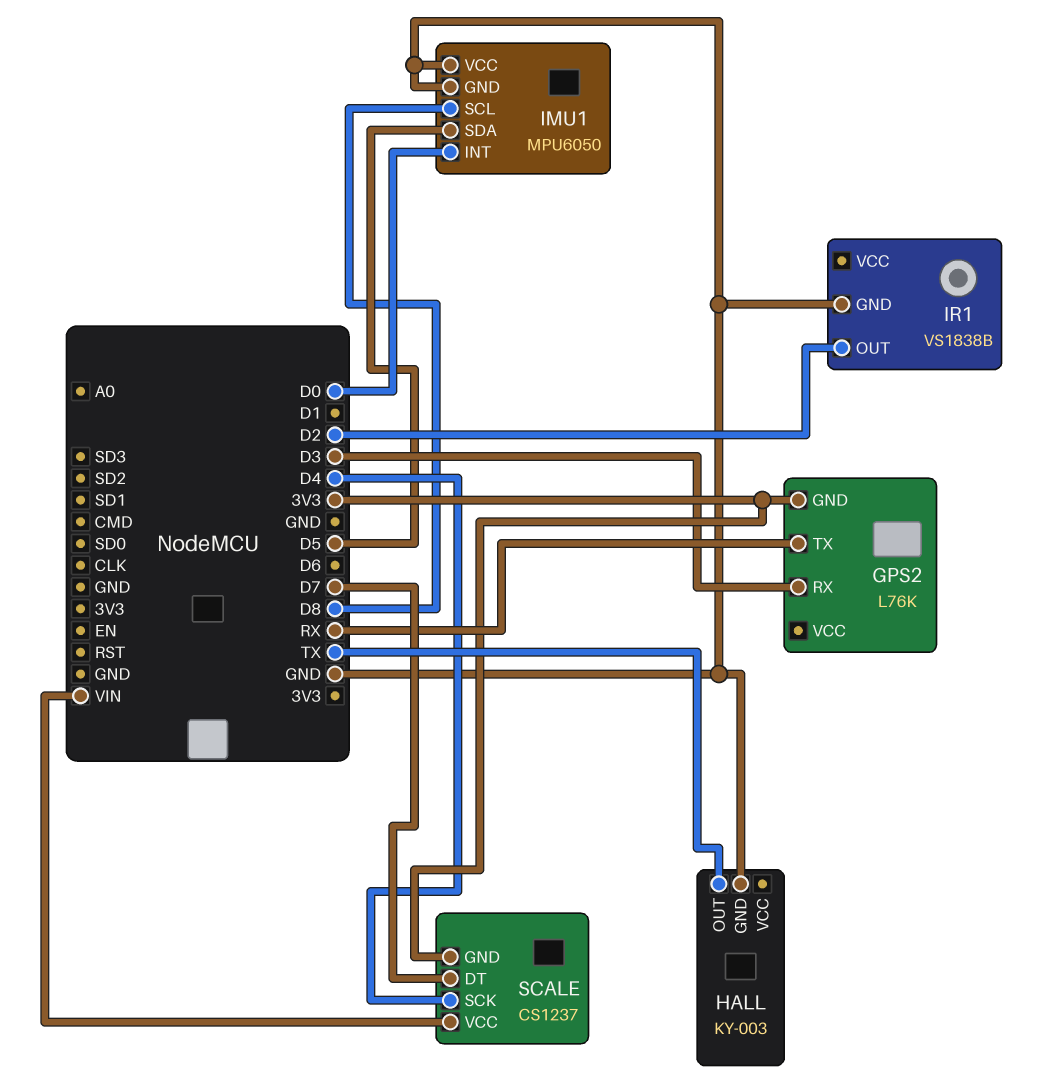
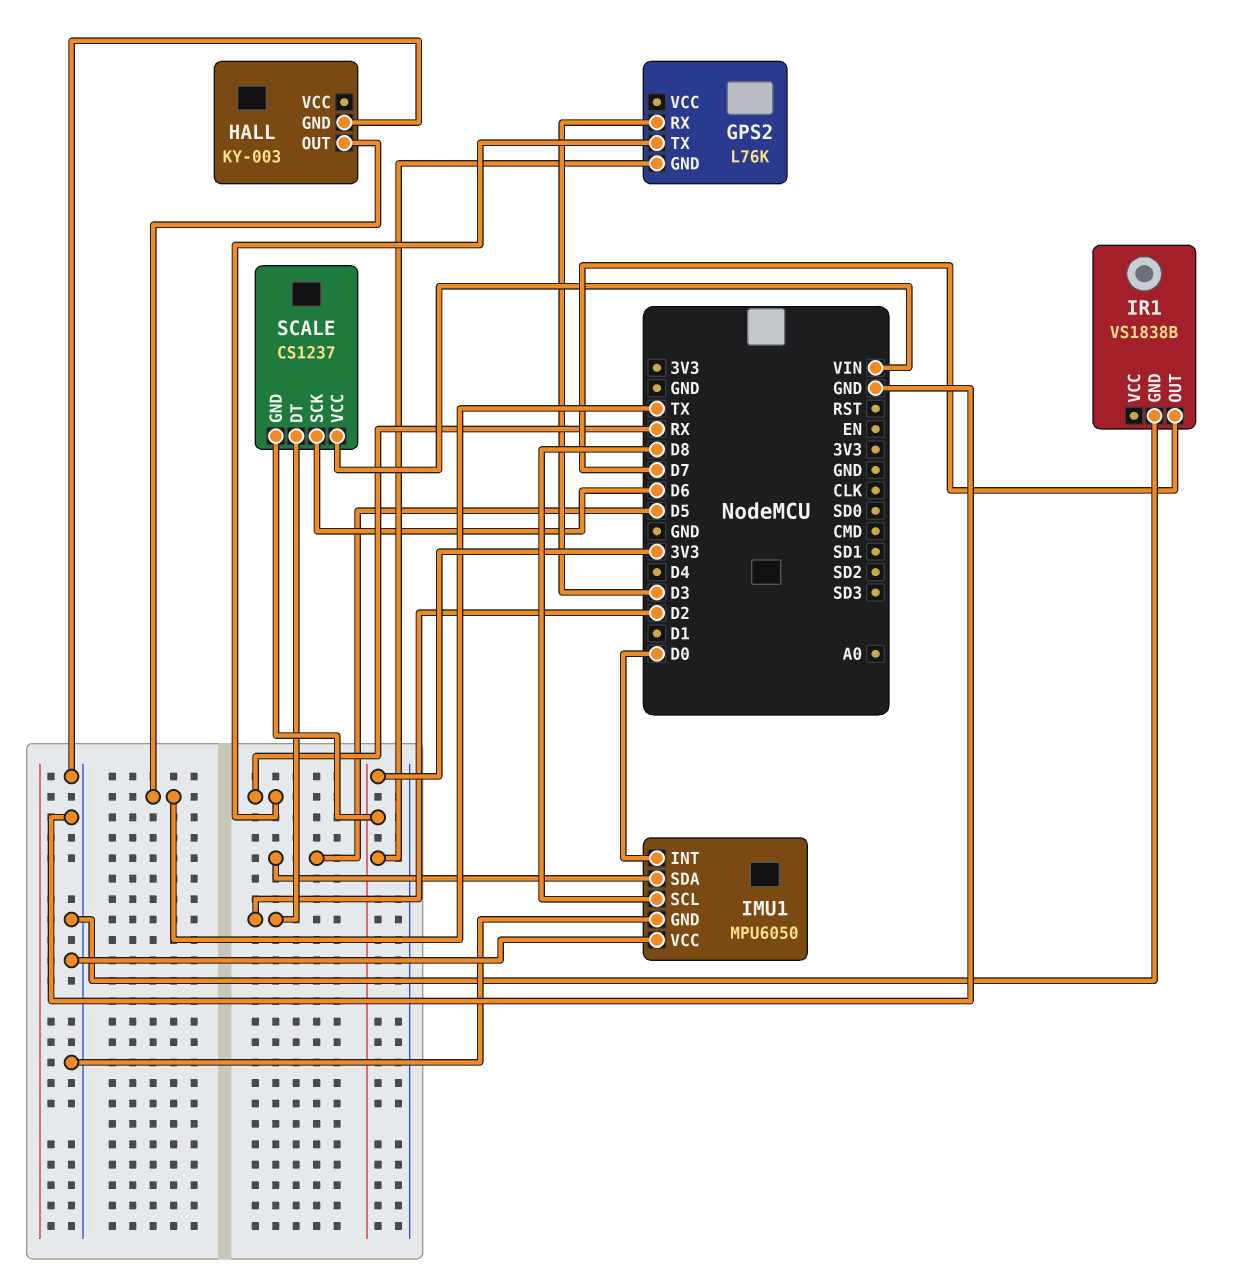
IR1 pin OUT: D2 -> D7
SCALE pin DT: D7 -> D2
SCALE pin SCK: D4 -> D6

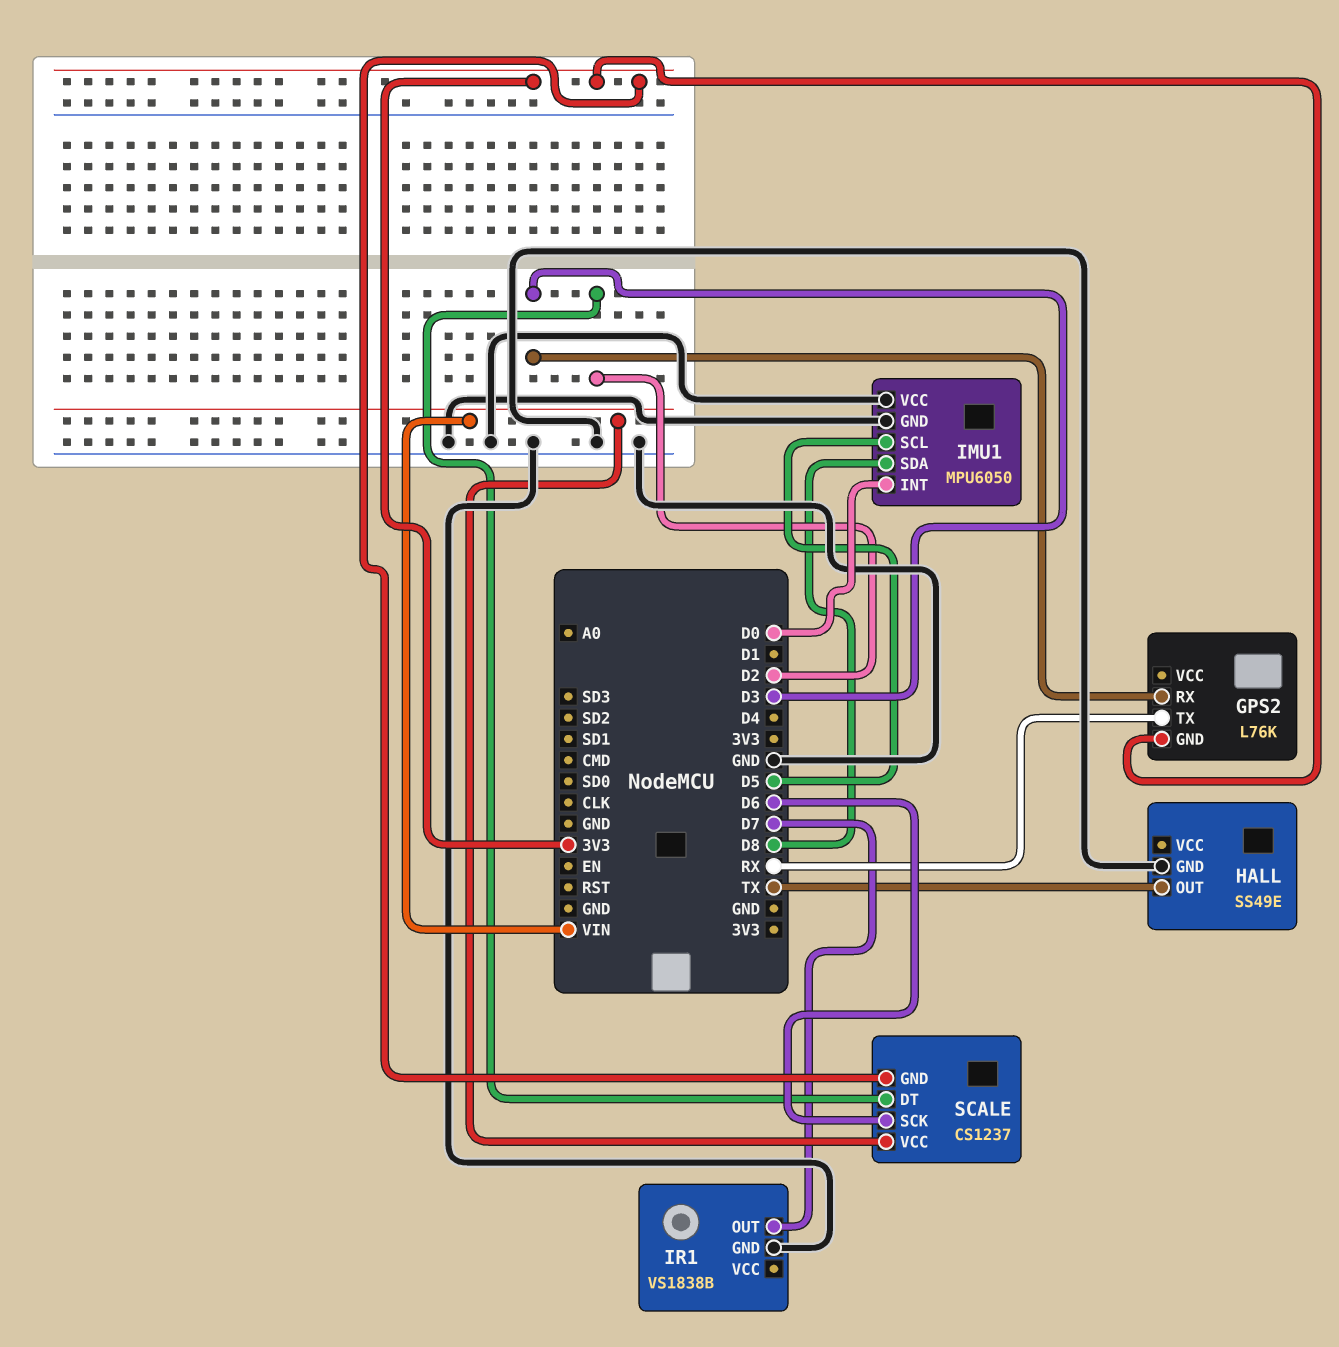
HALL: KY-003 -> SS49E
IMU1 pin SCL: D8 -> D5
IMU1 pin SDA: D5 -> D8

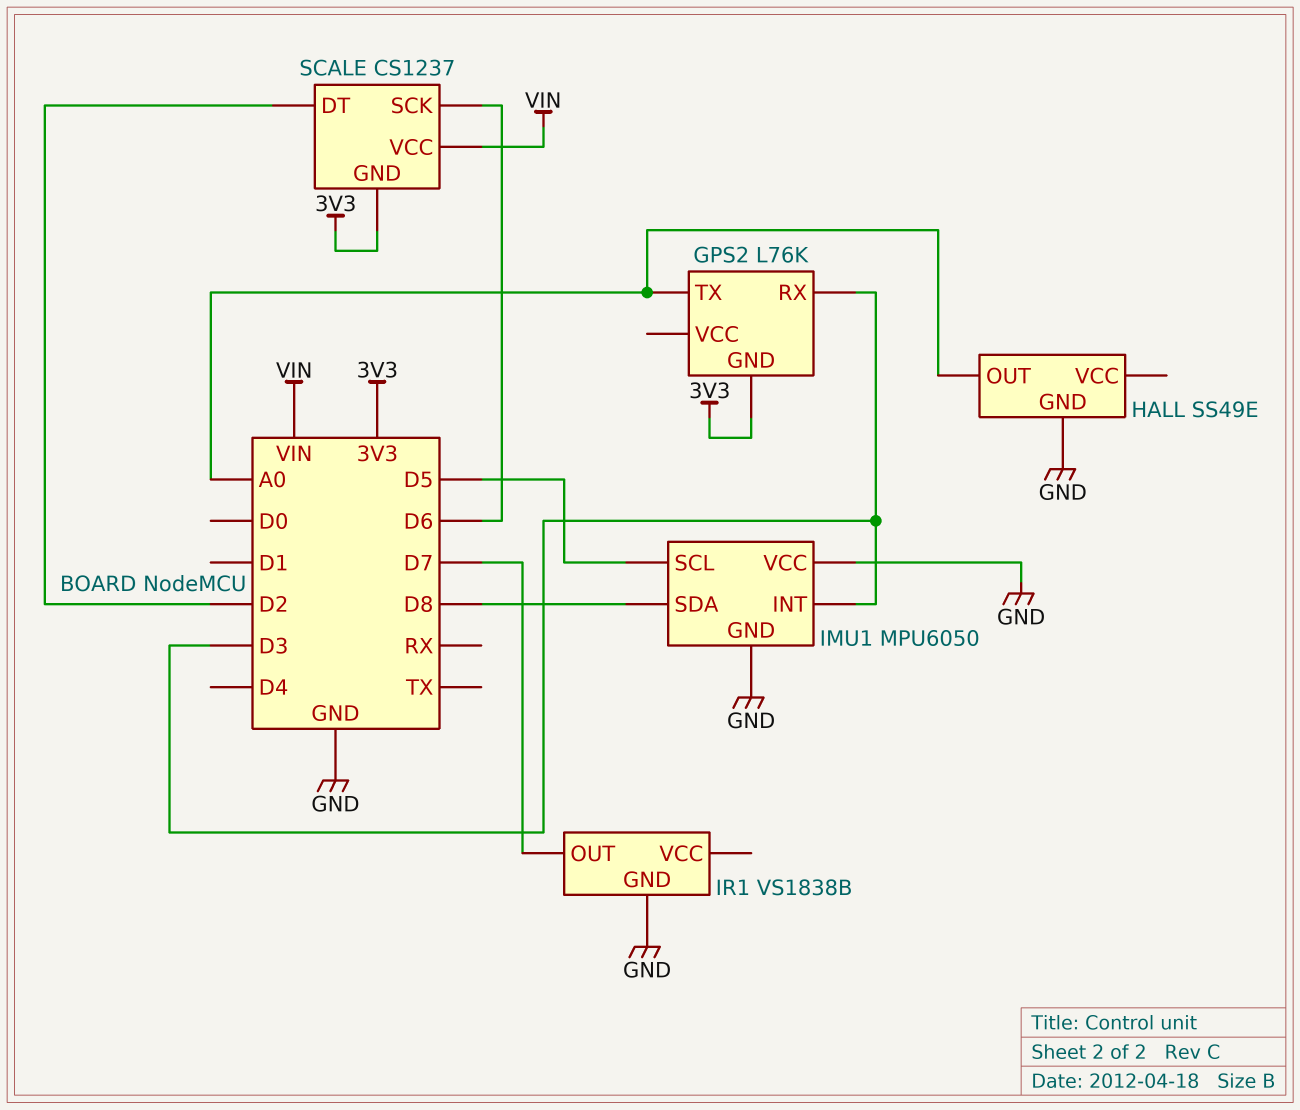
GPS2 pin TX: RX -> A0
HALL pin OUT: TX -> A0
IMU1 pin INT: D0 -> D3

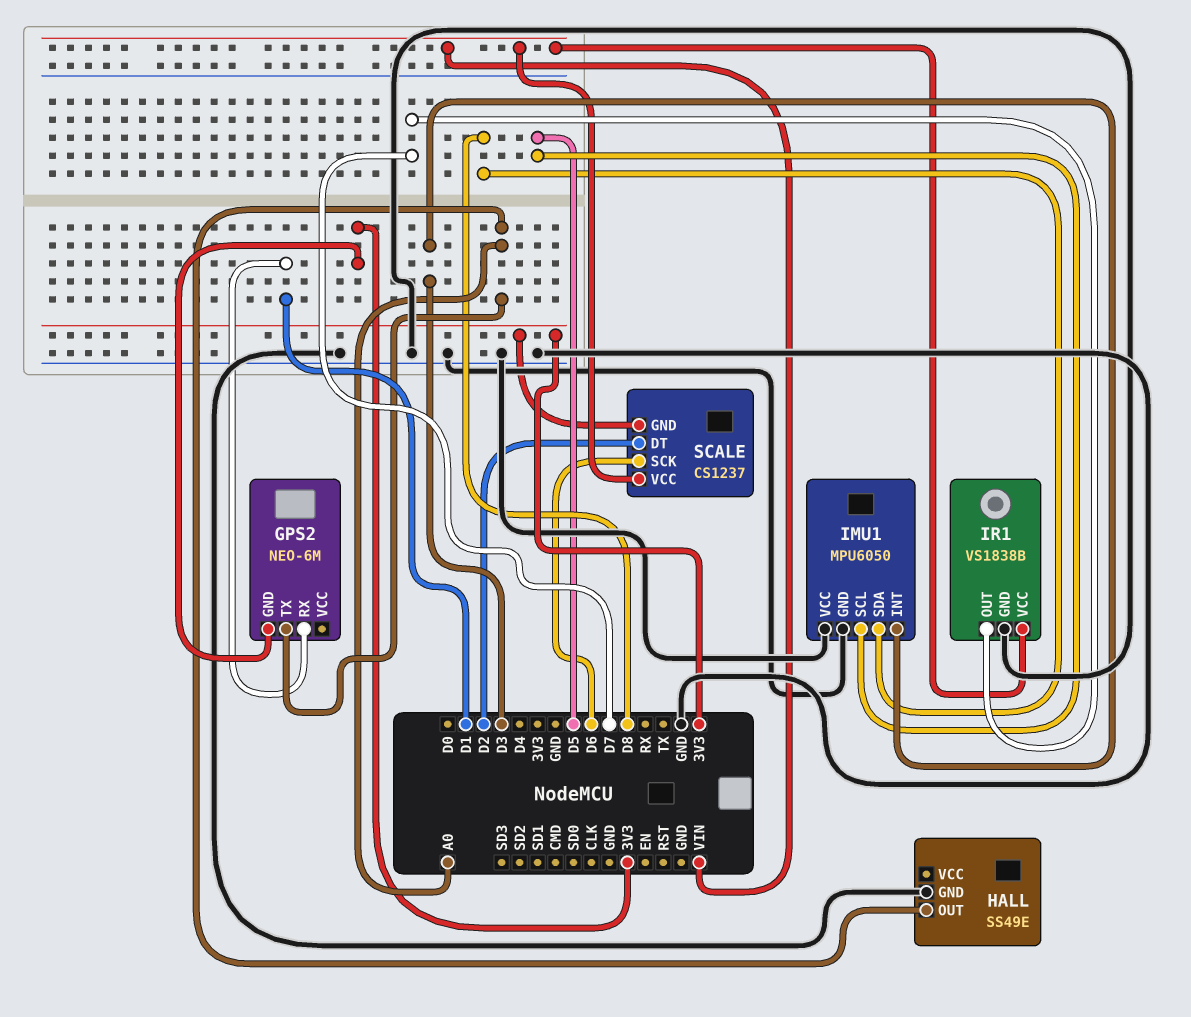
GPS2: L76K -> NEO-6M
GPS2 pin RX: D3 -> D1
IR1 pin VCC: none -> VIN

